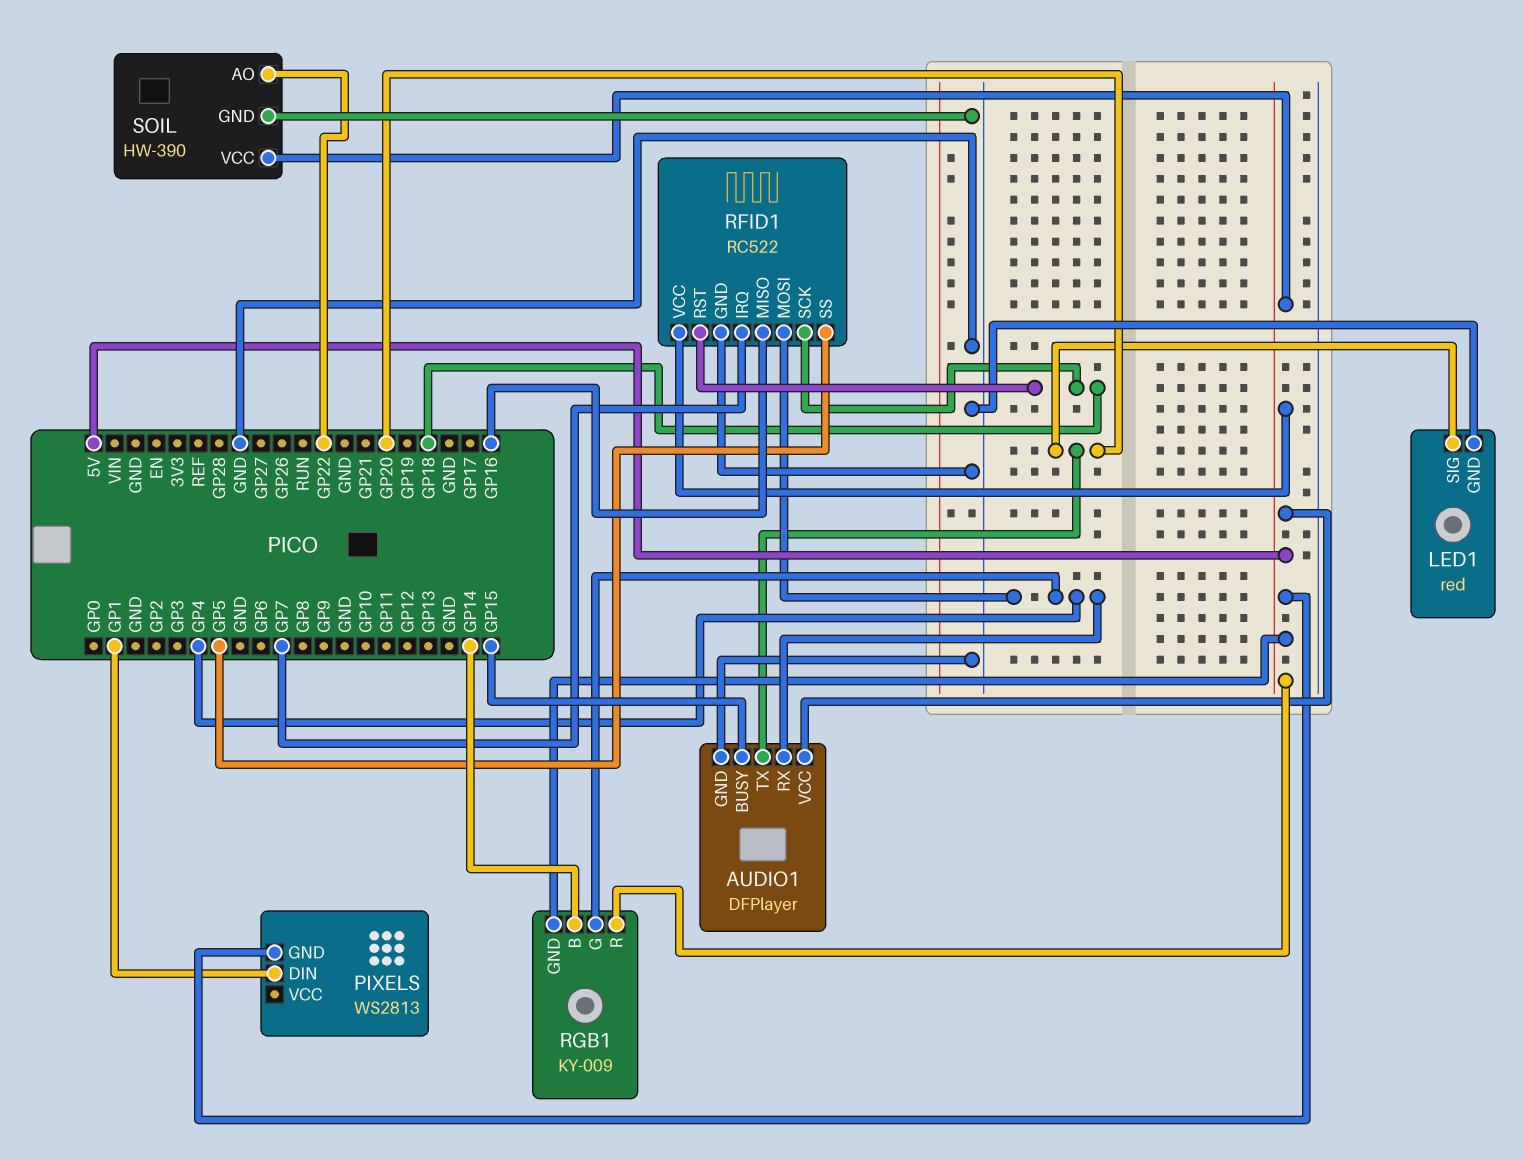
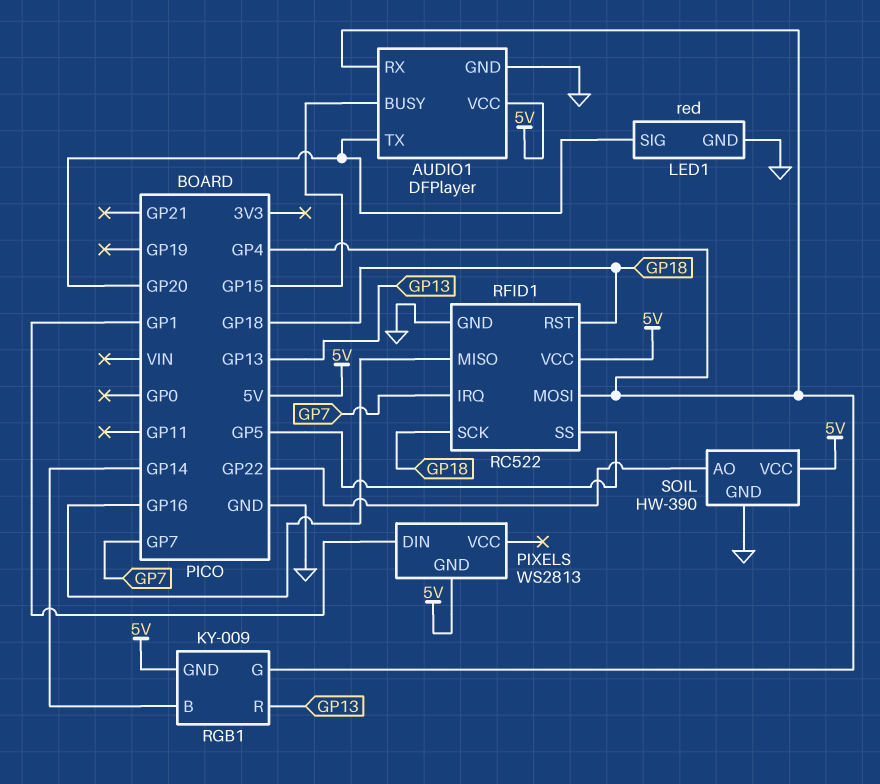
RGB1 pin R: 5V -> GP13

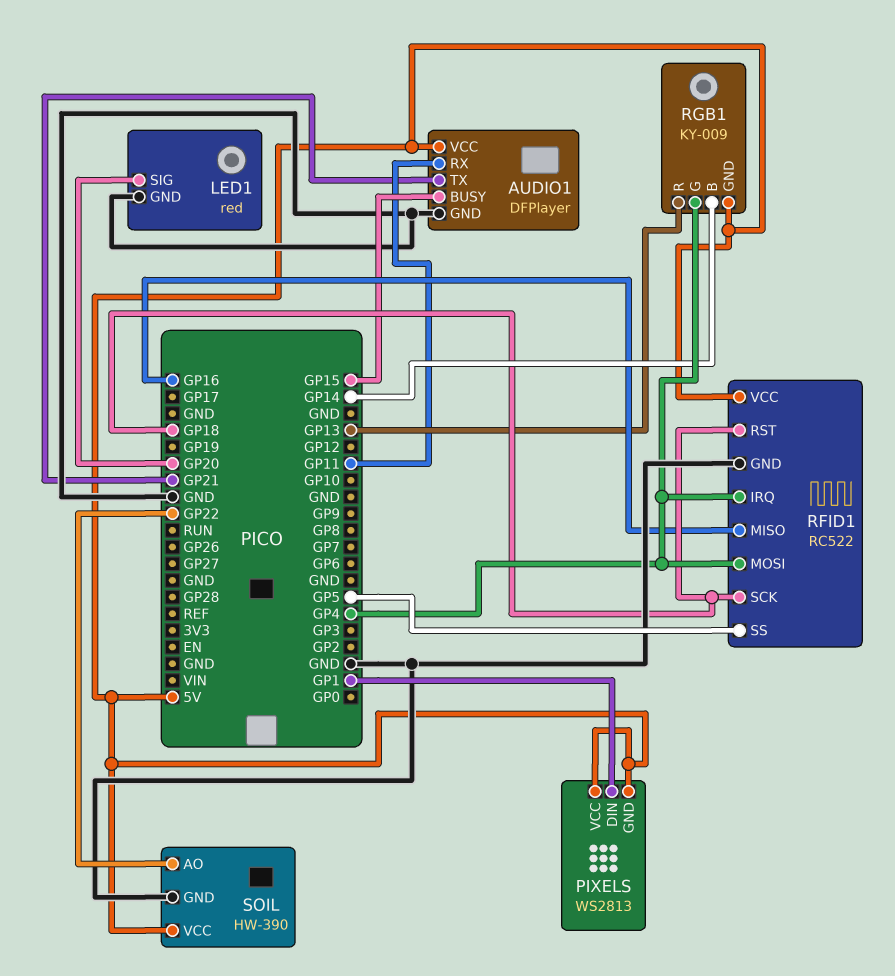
AUDIO1 pin RX: GP4 -> GP11
AUDIO1 pin TX: GP20 -> GP21
PIXELS pin VCC: none -> 5V
RFID1 pin IRQ: GP7 -> GP4

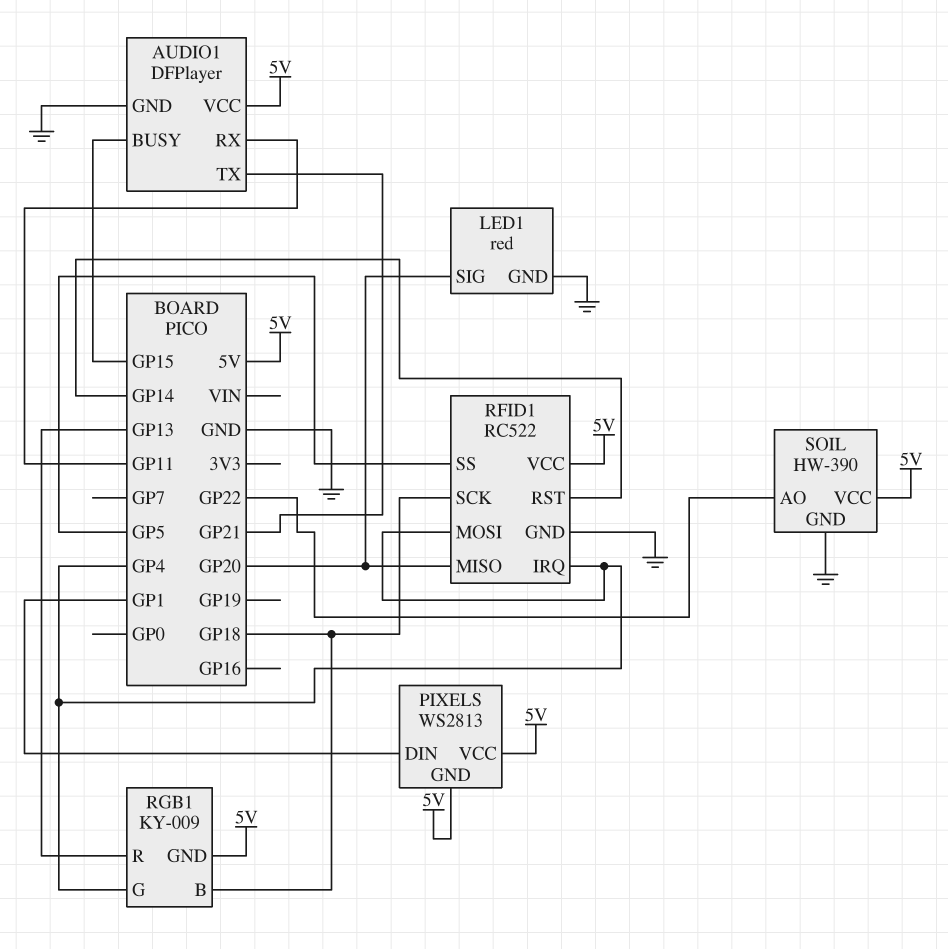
RFID1 pin MISO: GP16 -> GP20
RFID1 pin RST: GP18 -> GP14
RGB1 pin B: GP14 -> GP18

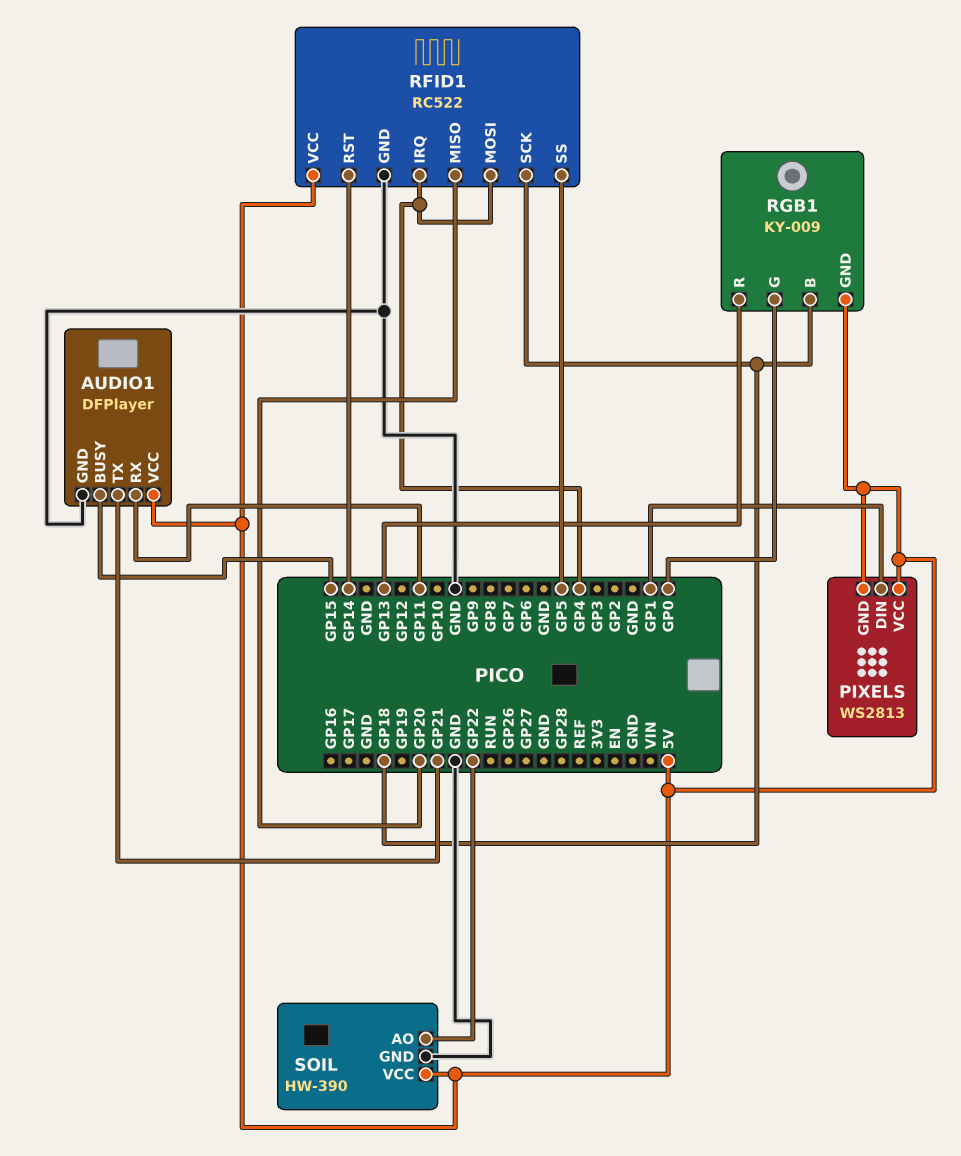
LED1: red -> none
LED1 pin GND: GND -> none
LED1 pin SIG: GP20 -> none
RGB1 pin G: GP4 -> GP0

